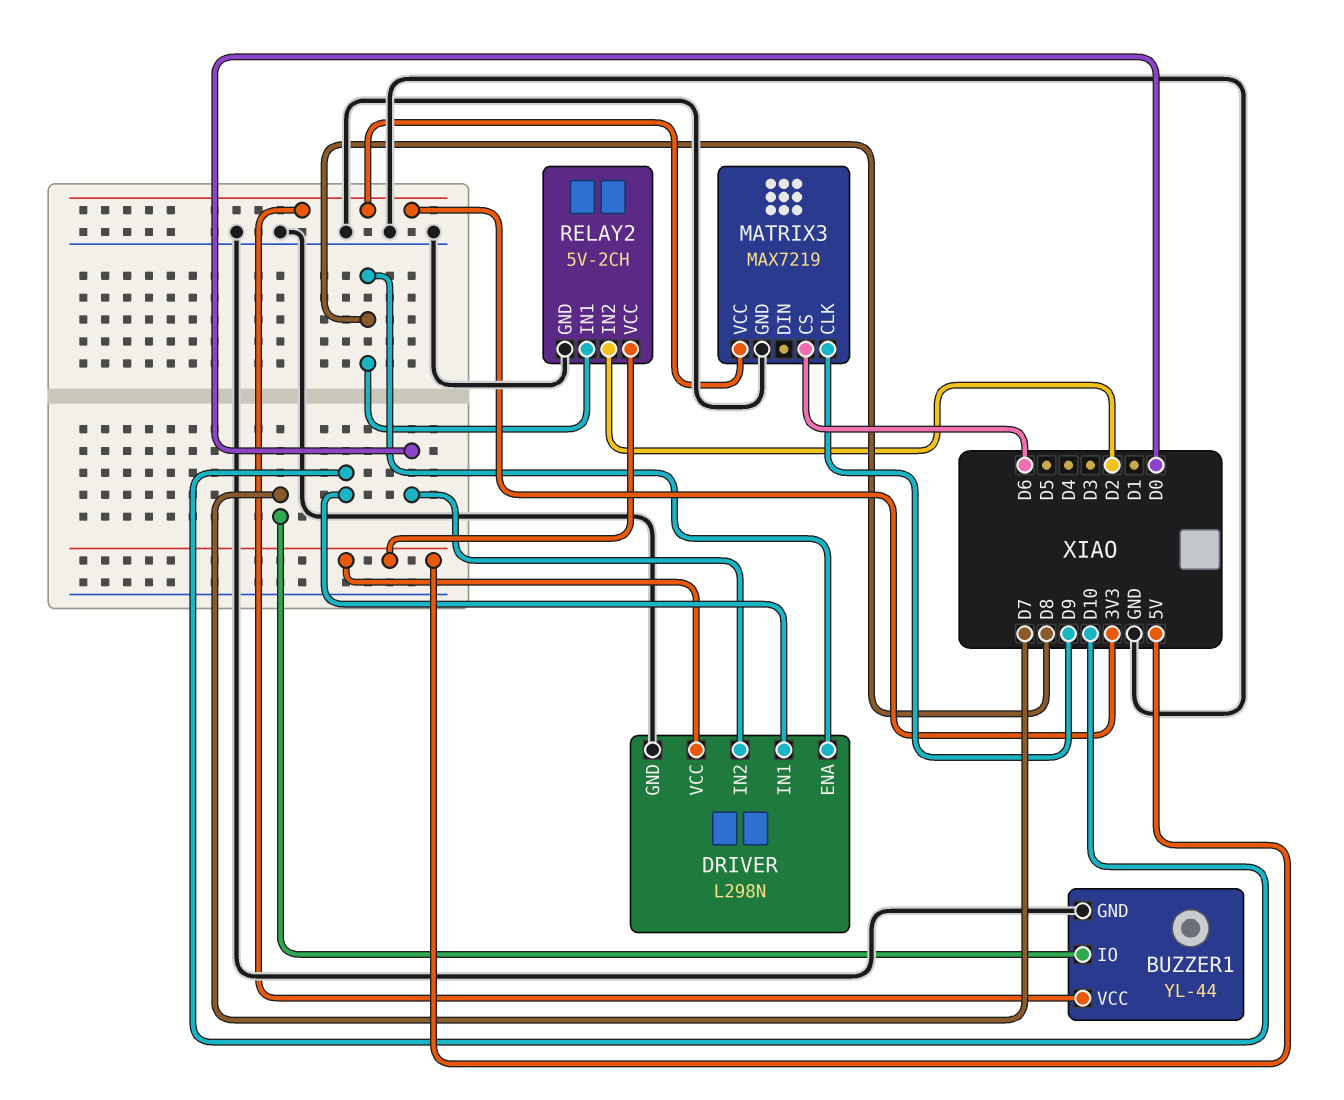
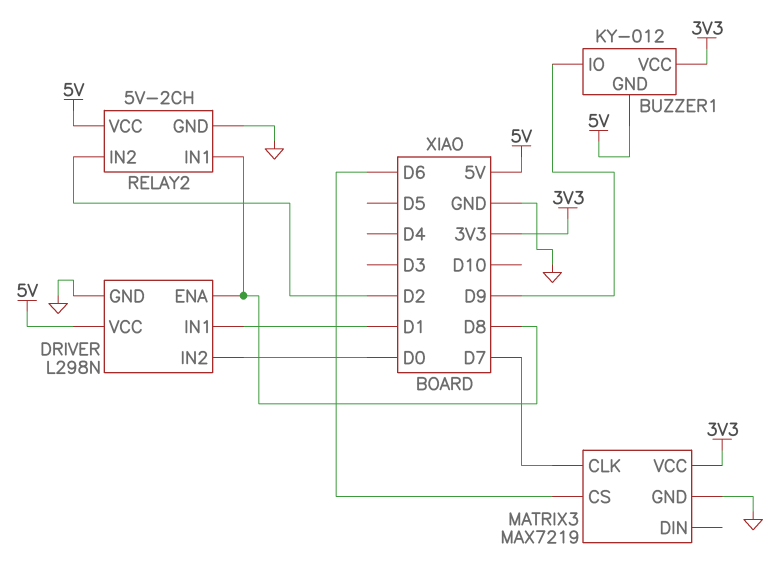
BUZZER1: YL-44 -> KY-012
BUZZER1 pin GND: GND -> 5V
BUZZER1 pin IO: D7 -> D9
DRIVER pin IN1: D10 -> D1
MATRIX3 pin CLK: D9 -> D7

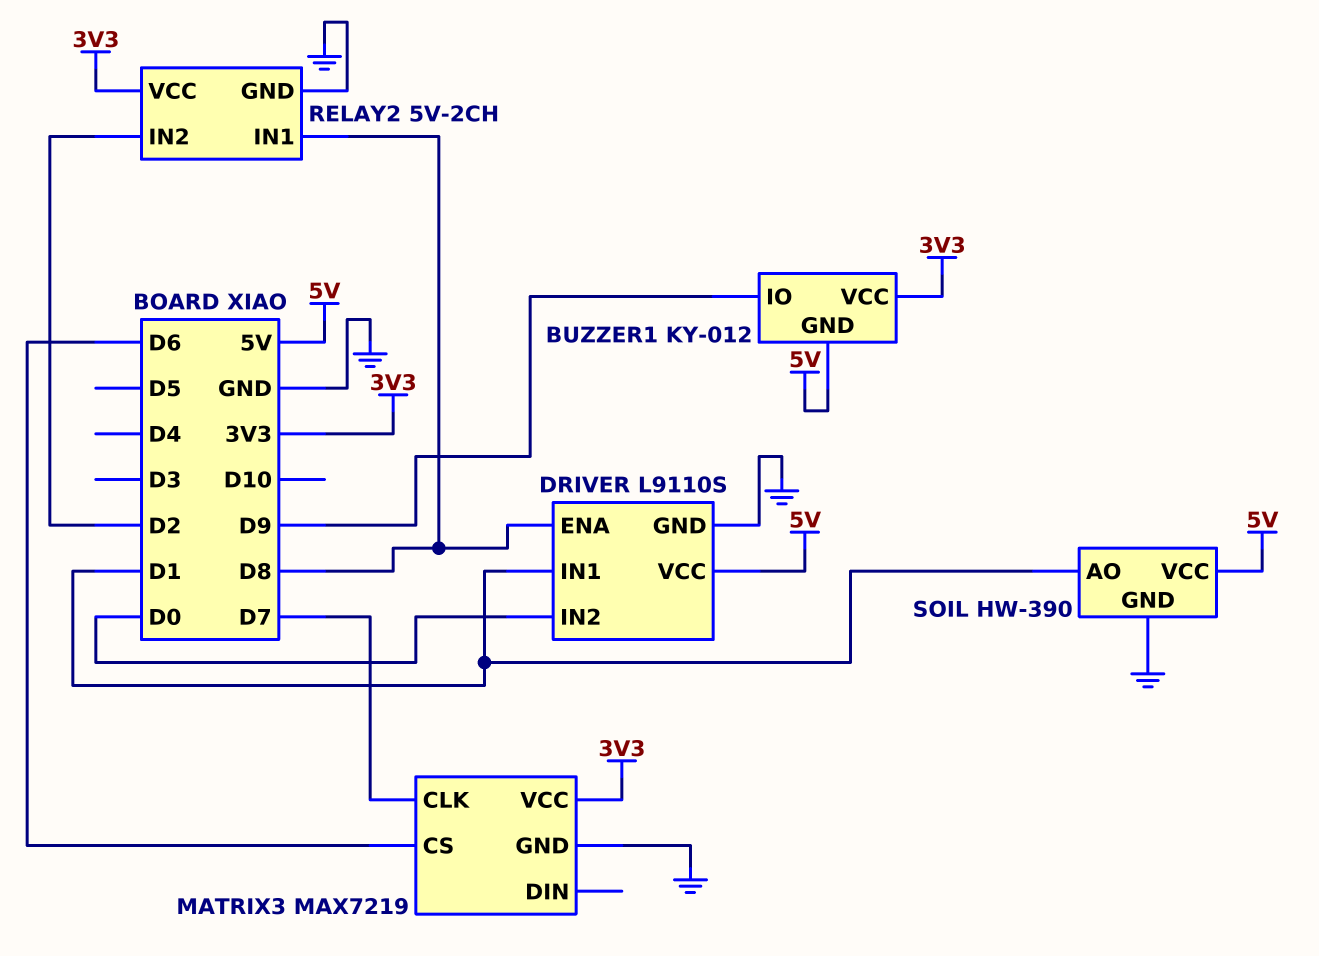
DRIVER: L298N -> L9110S
RELAY2 pin VCC: 5V -> 3V3
SOIL: none -> HW-390
SOIL pin AO: none -> D1
SOIL pin GND: none -> GND
SOIL pin VCC: none -> 5V

